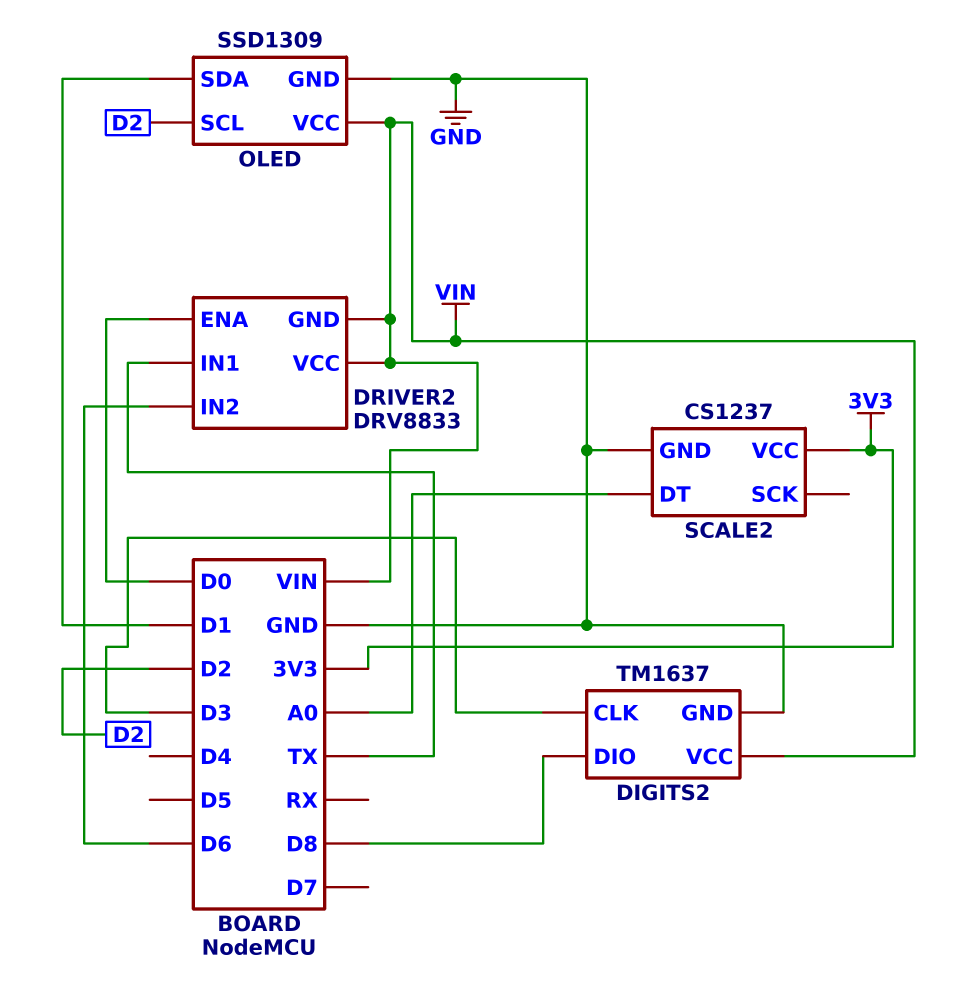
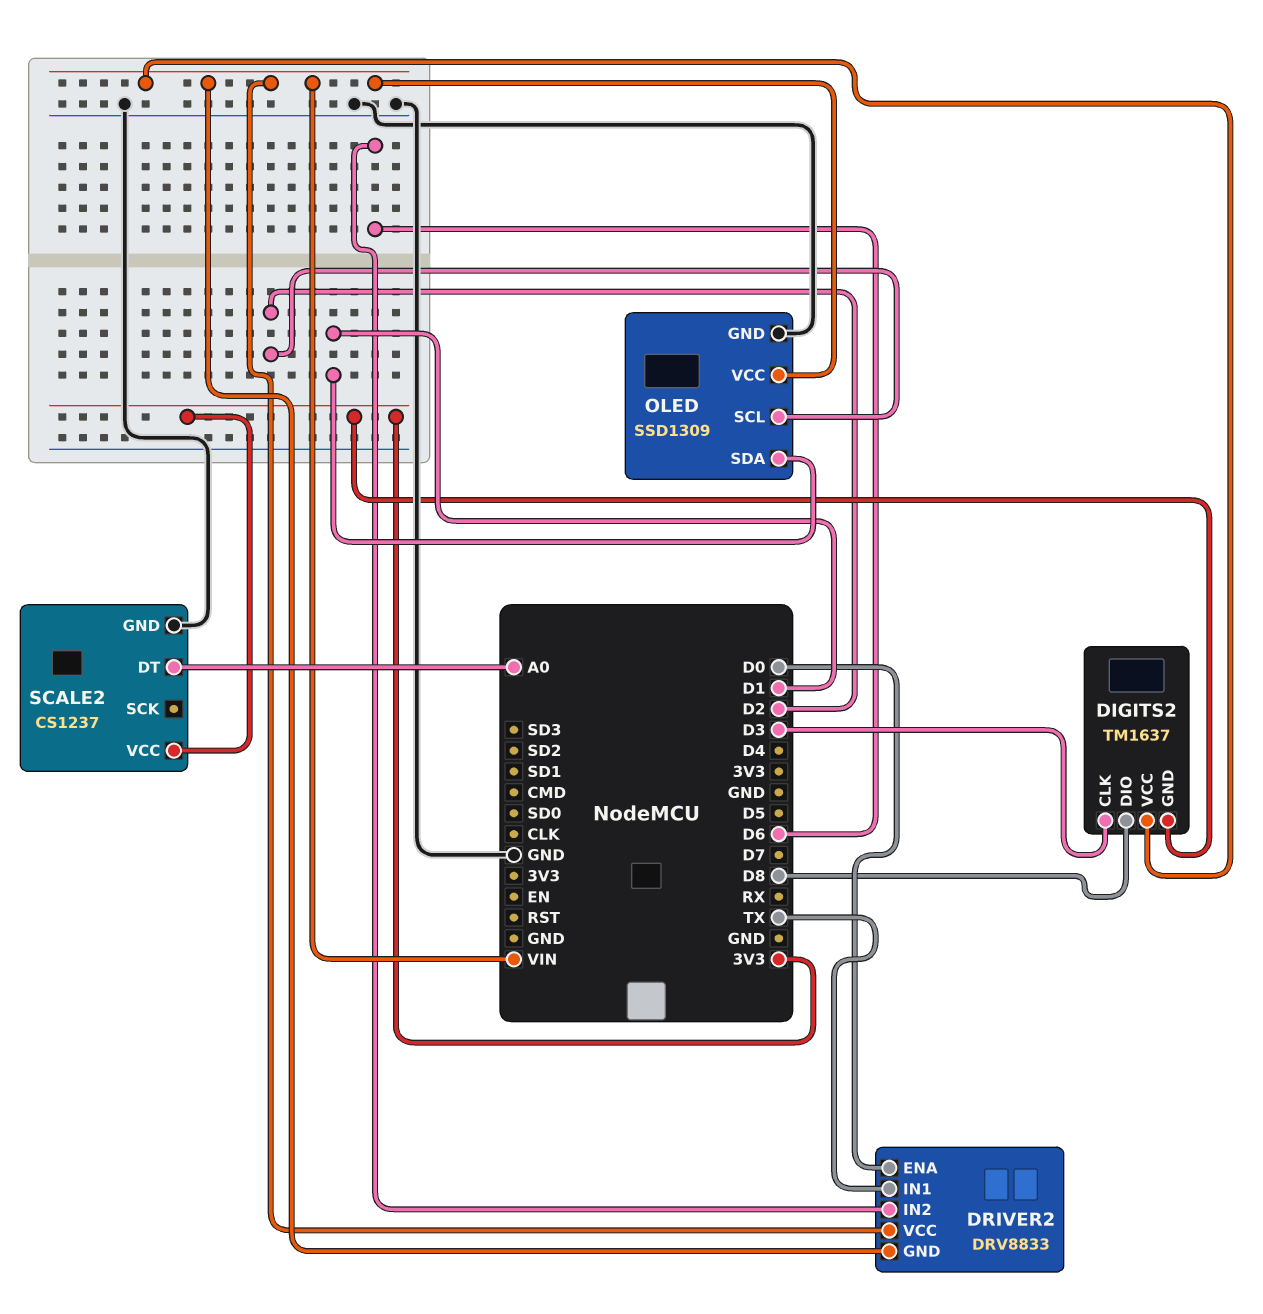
DIGITS2 pin GND: GND -> 3V3

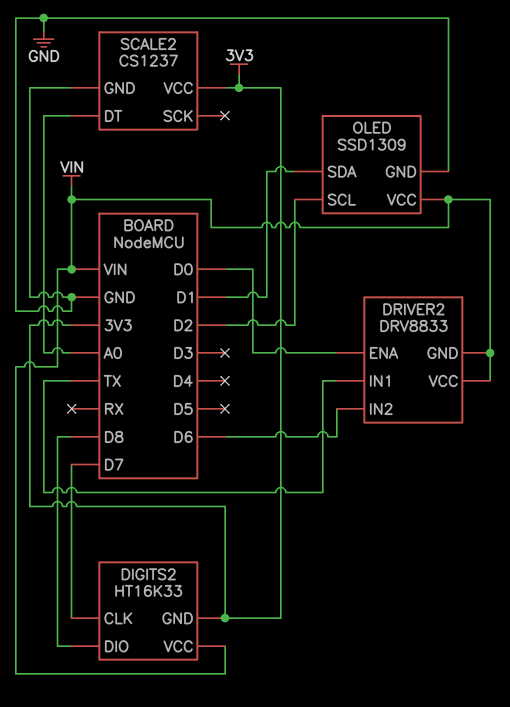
DIGITS2: TM1637 -> HT16K33
DIGITS2 pin CLK: D3 -> D7

